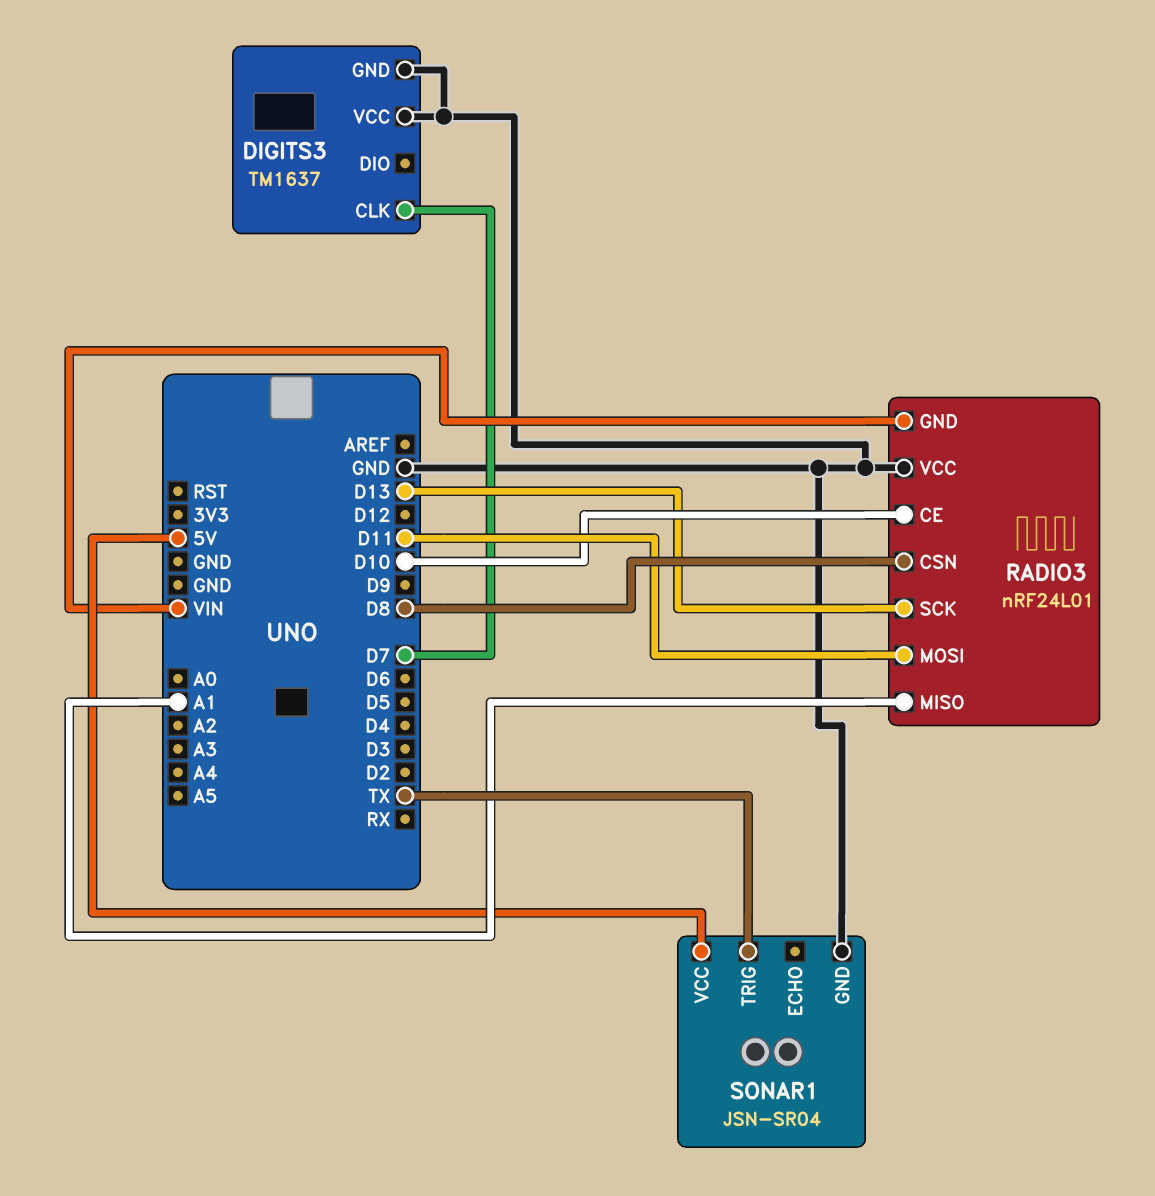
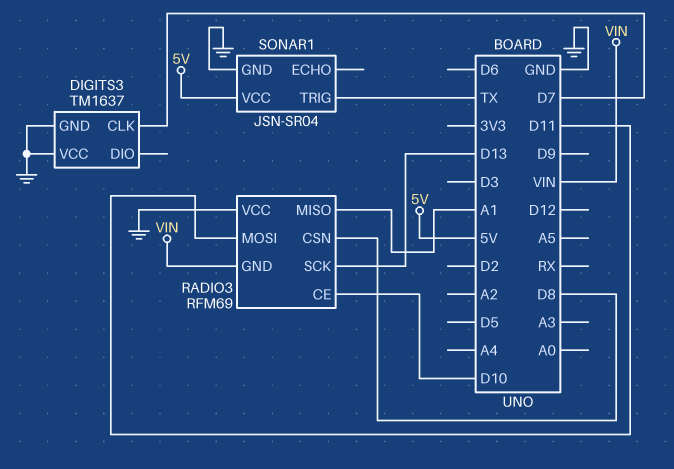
RADIO3: nRF24L01 -> RFM69

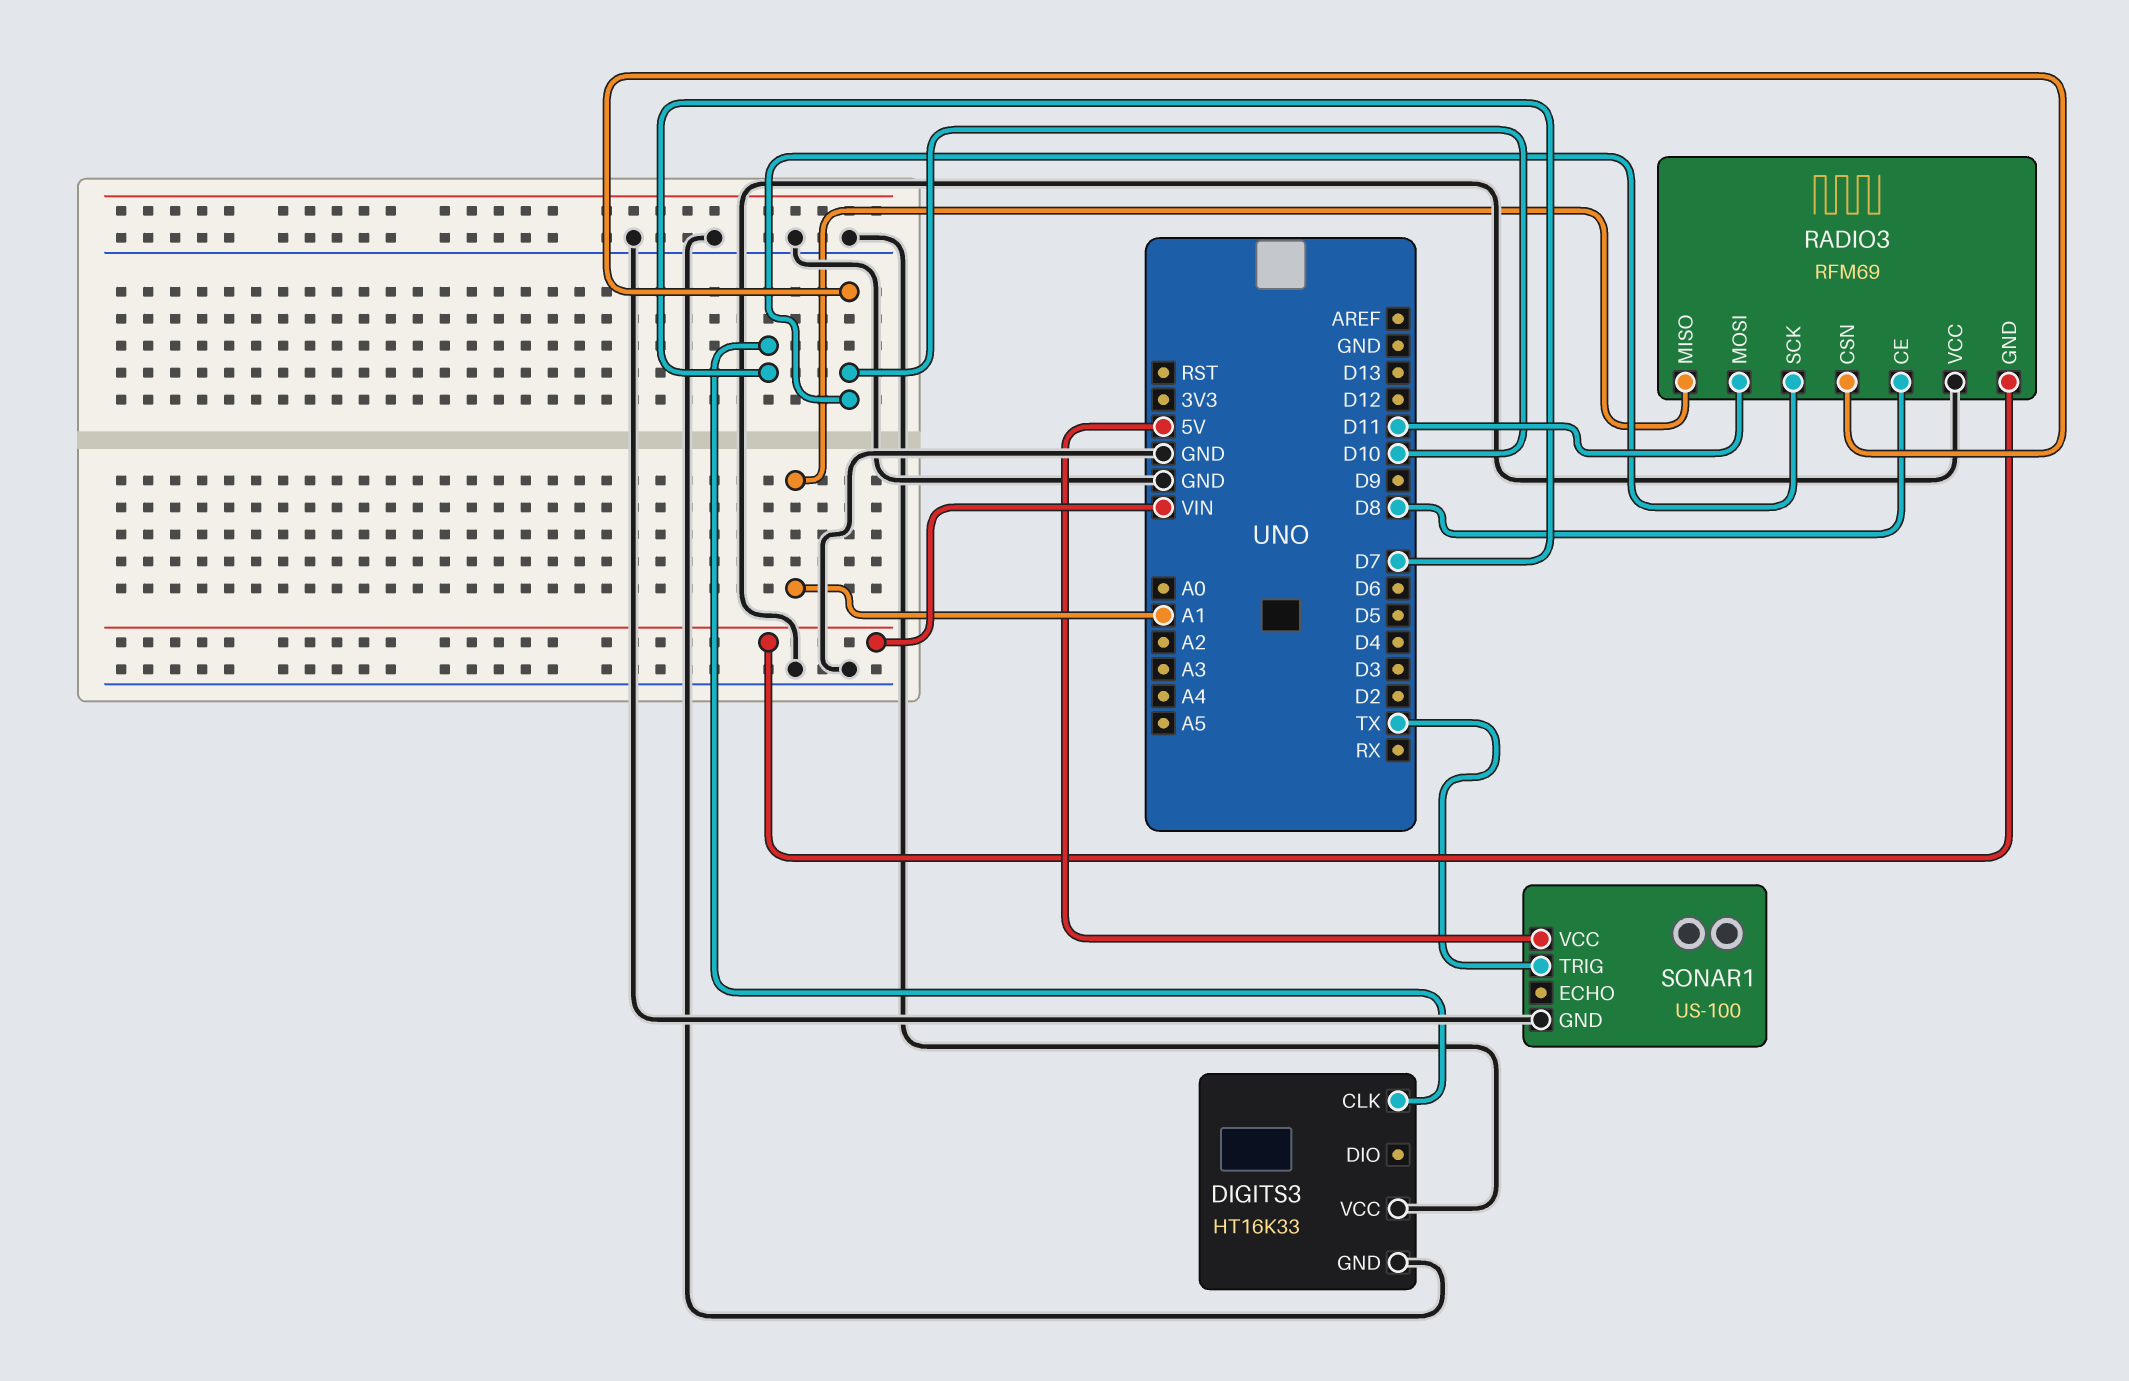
DIGITS3: TM1637 -> HT16K33
RADIO3 pin CE: D10 -> D8
RADIO3 pin CSN: D8 -> D10
RADIO3 pin SCK: D13 -> D10
SONAR1: JSN-SR04 -> US-100

